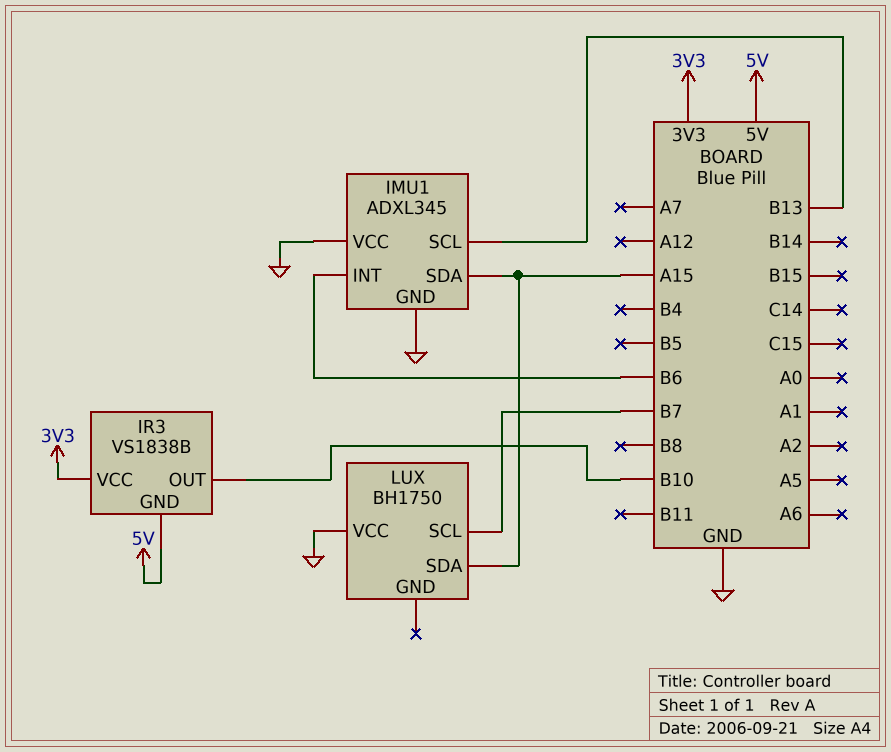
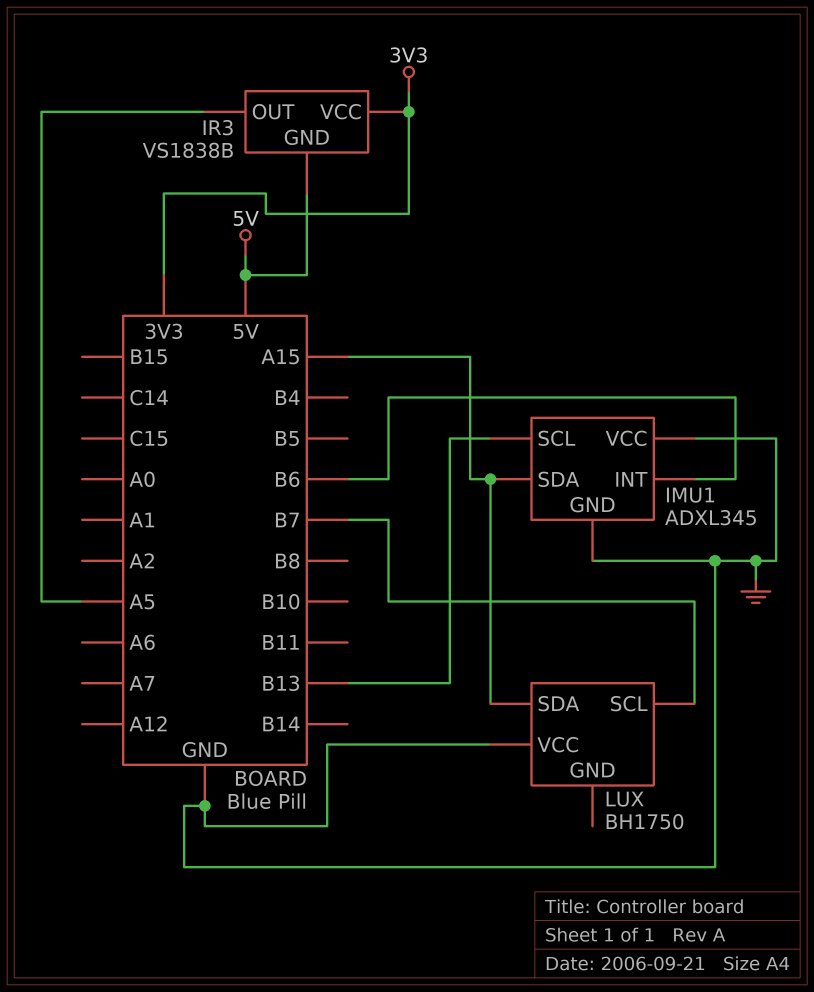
IR3 pin OUT: B10 -> A5

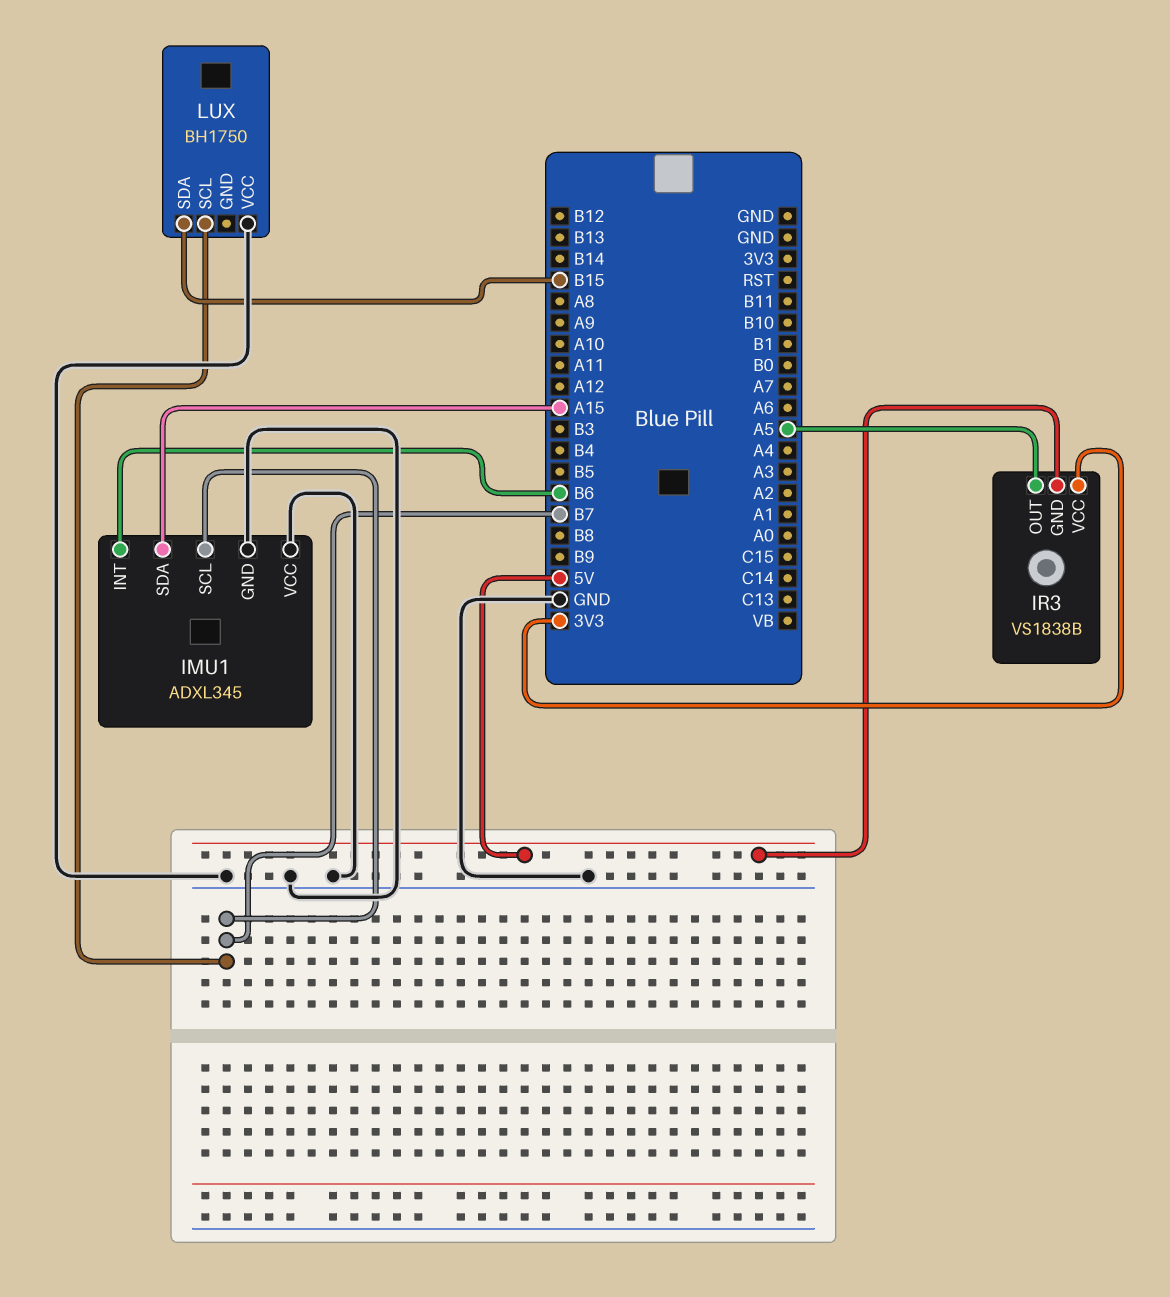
IMU1 pin SCL: B13 -> B7
LUX pin SDA: A15 -> B15

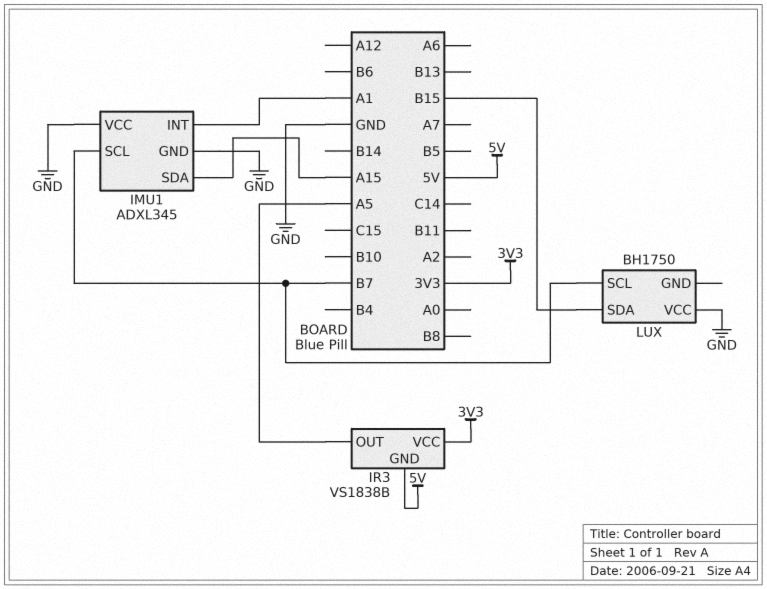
IMU1 pin INT: B6 -> A1

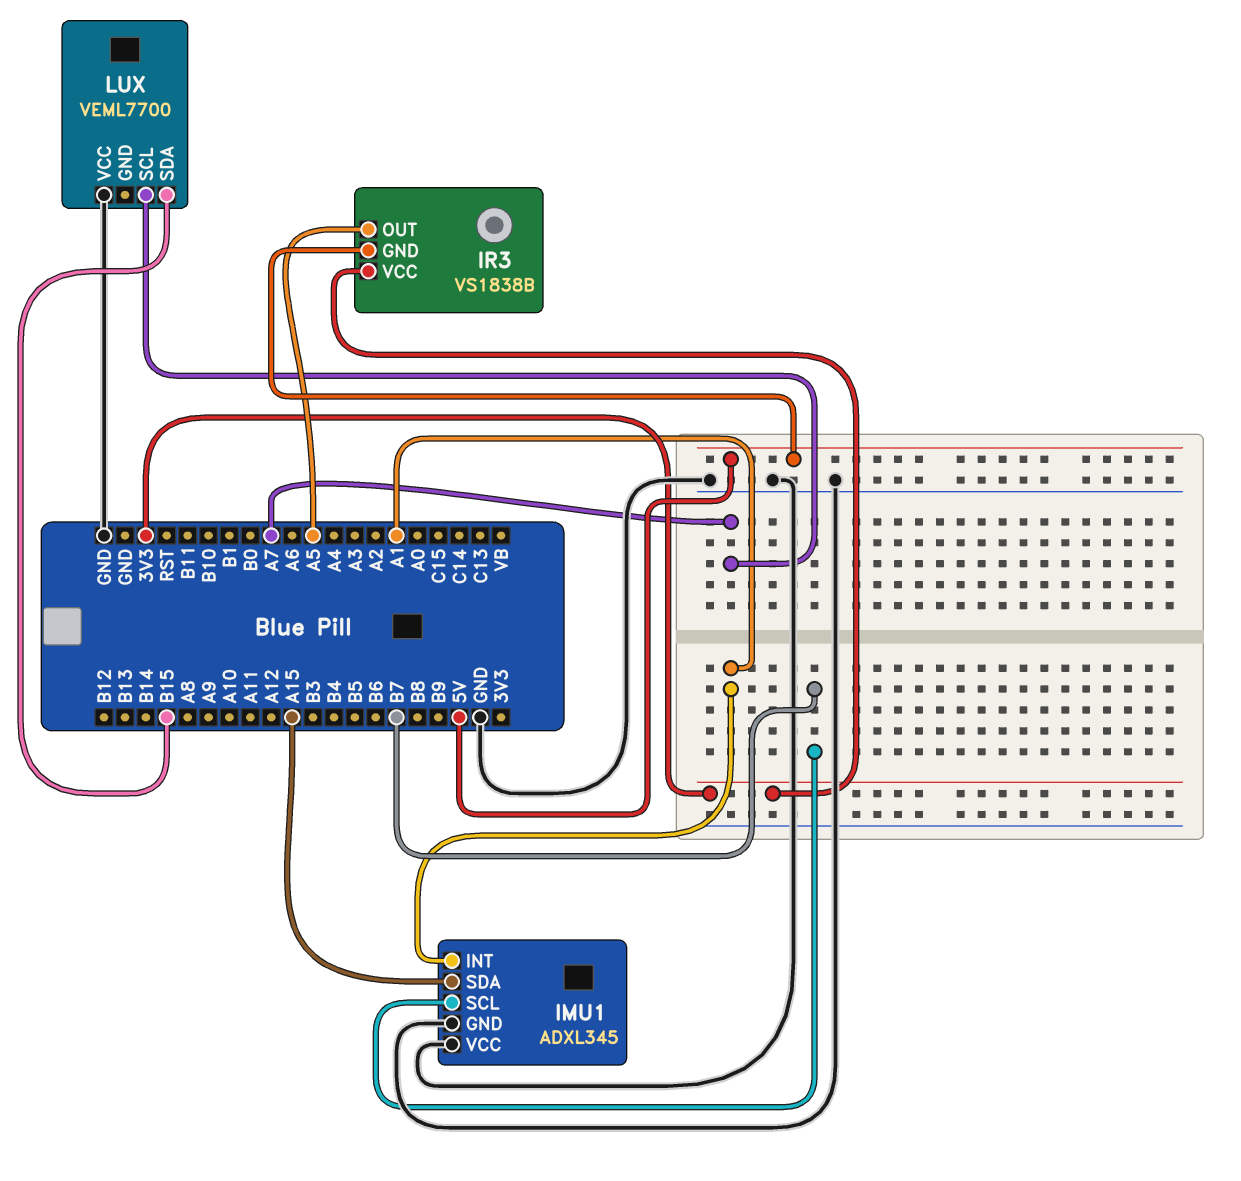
LUX: BH1750 -> VEML7700
LUX pin SCL: B7 -> A7

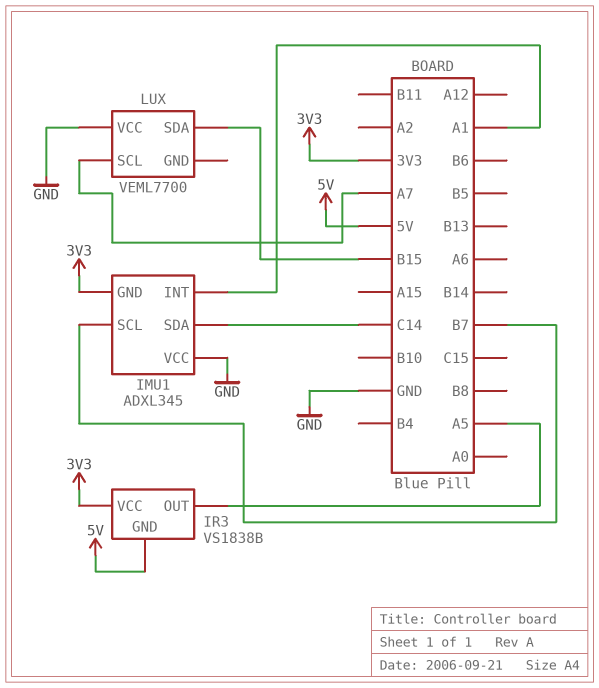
IMU1 pin GND: GND -> 3V3
IMU1 pin SDA: A15 -> C14

